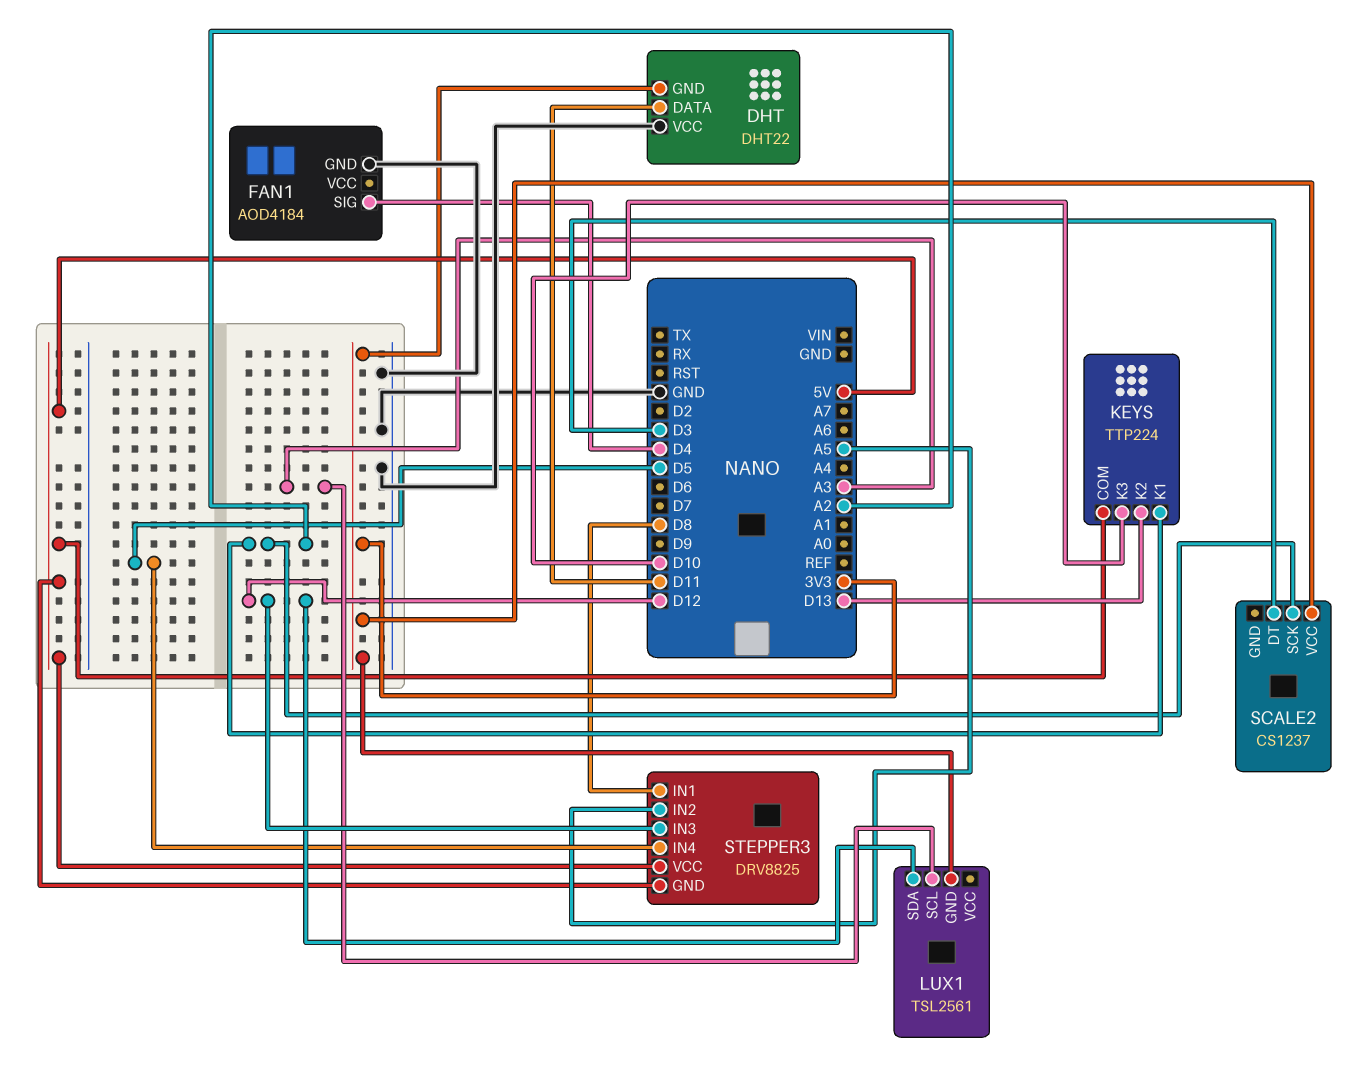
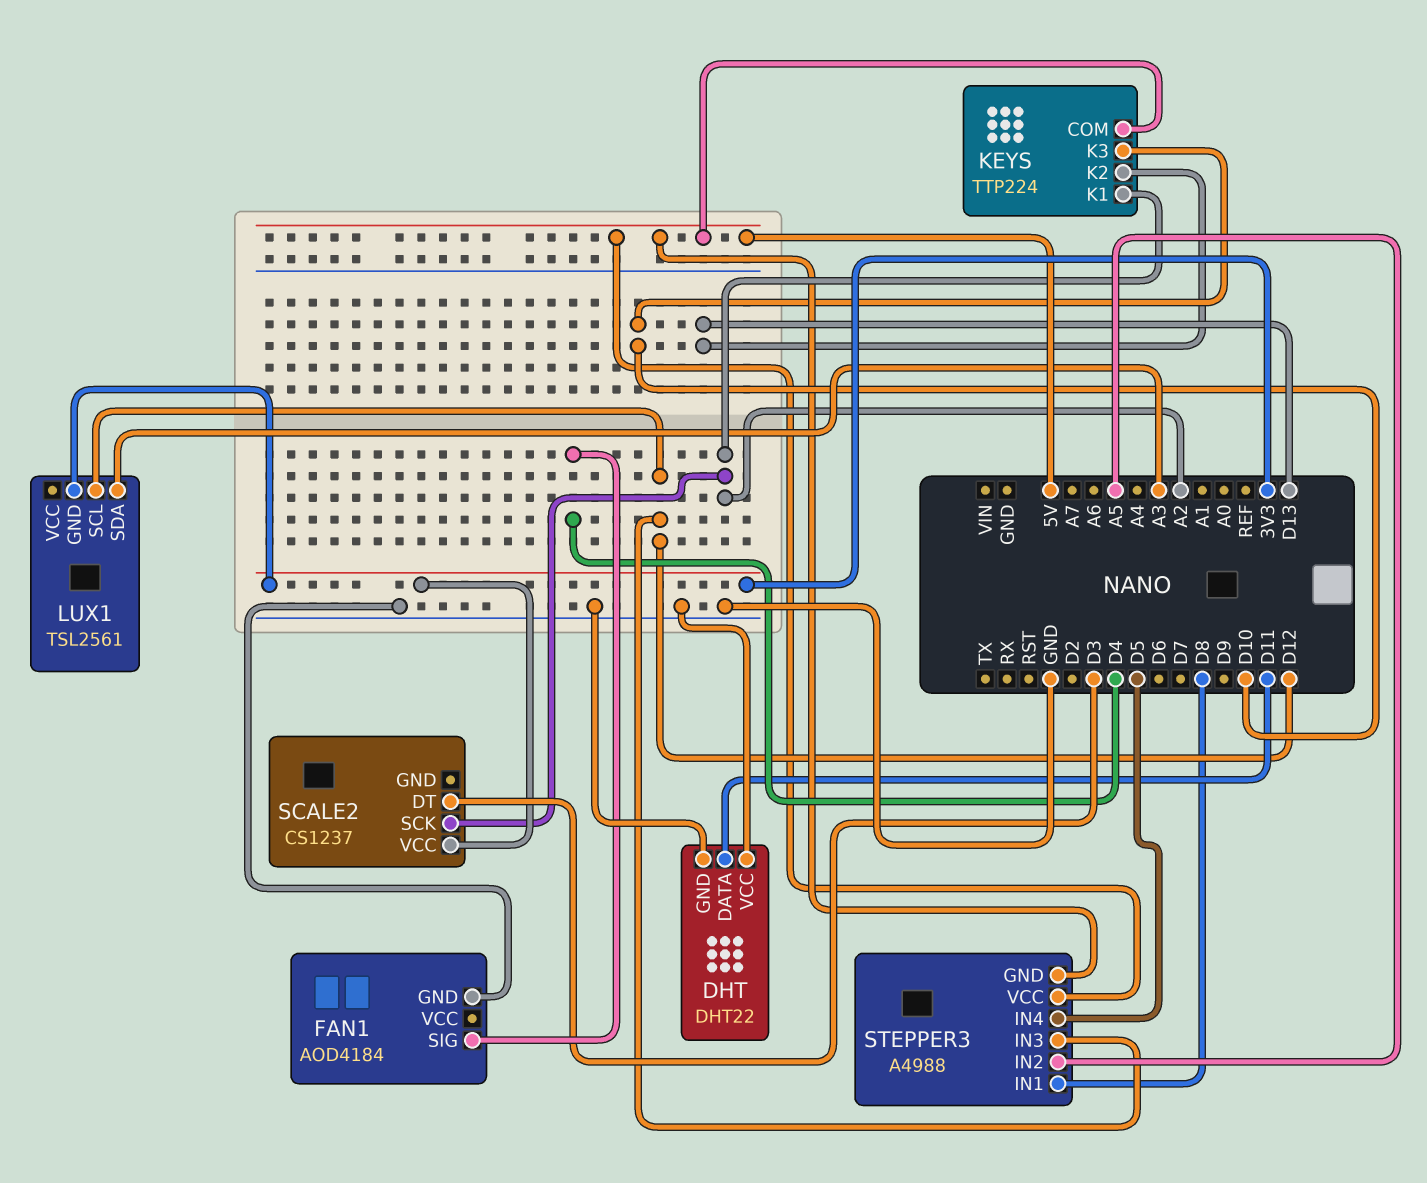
DHT pin GND: 3V3 -> GND
LUX1 pin SCL: A3 -> D12
LUX1 pin SDA: D12 -> A3
STEPPER3: DRV8825 -> A4988

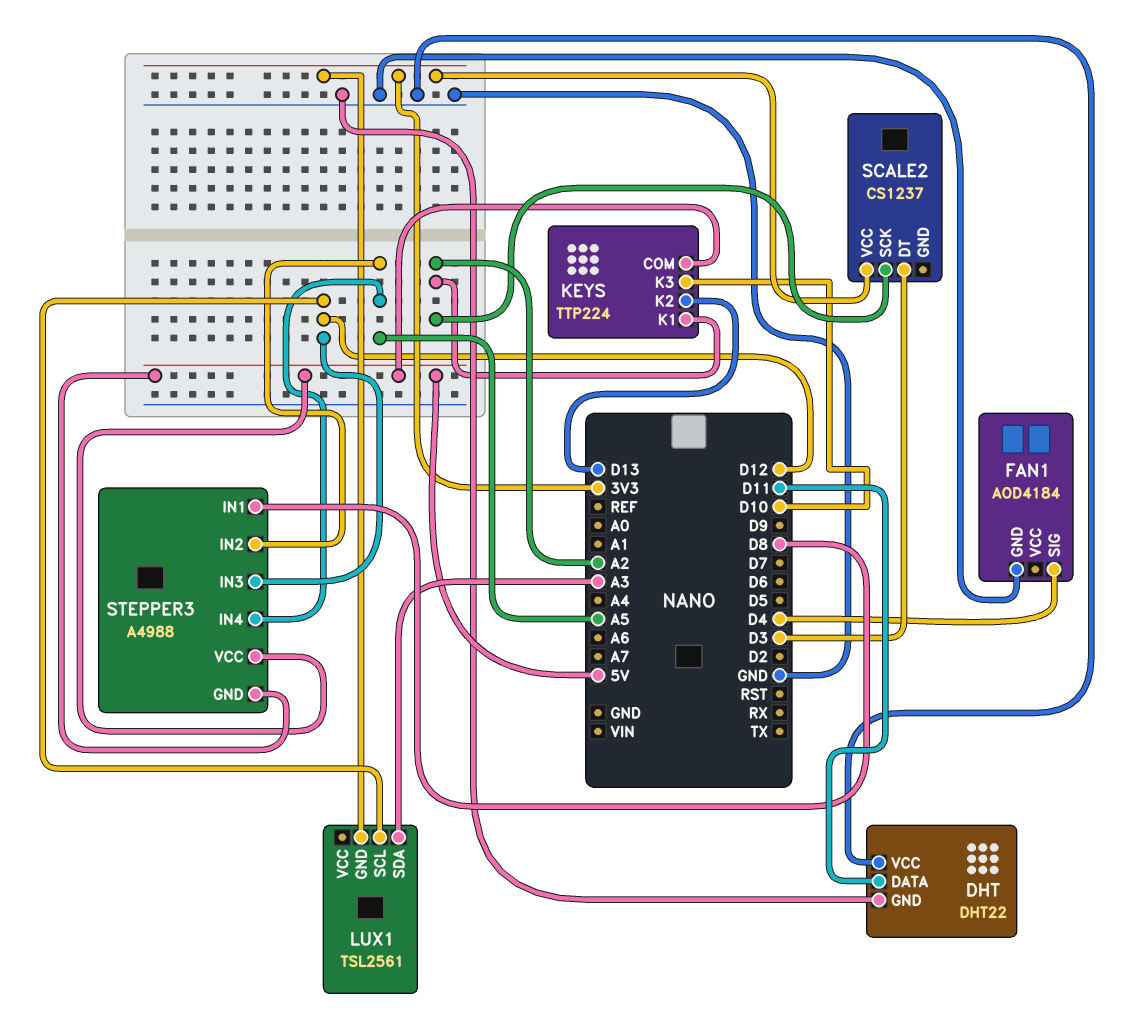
STEPPER3 pin IN4: D5 -> A5

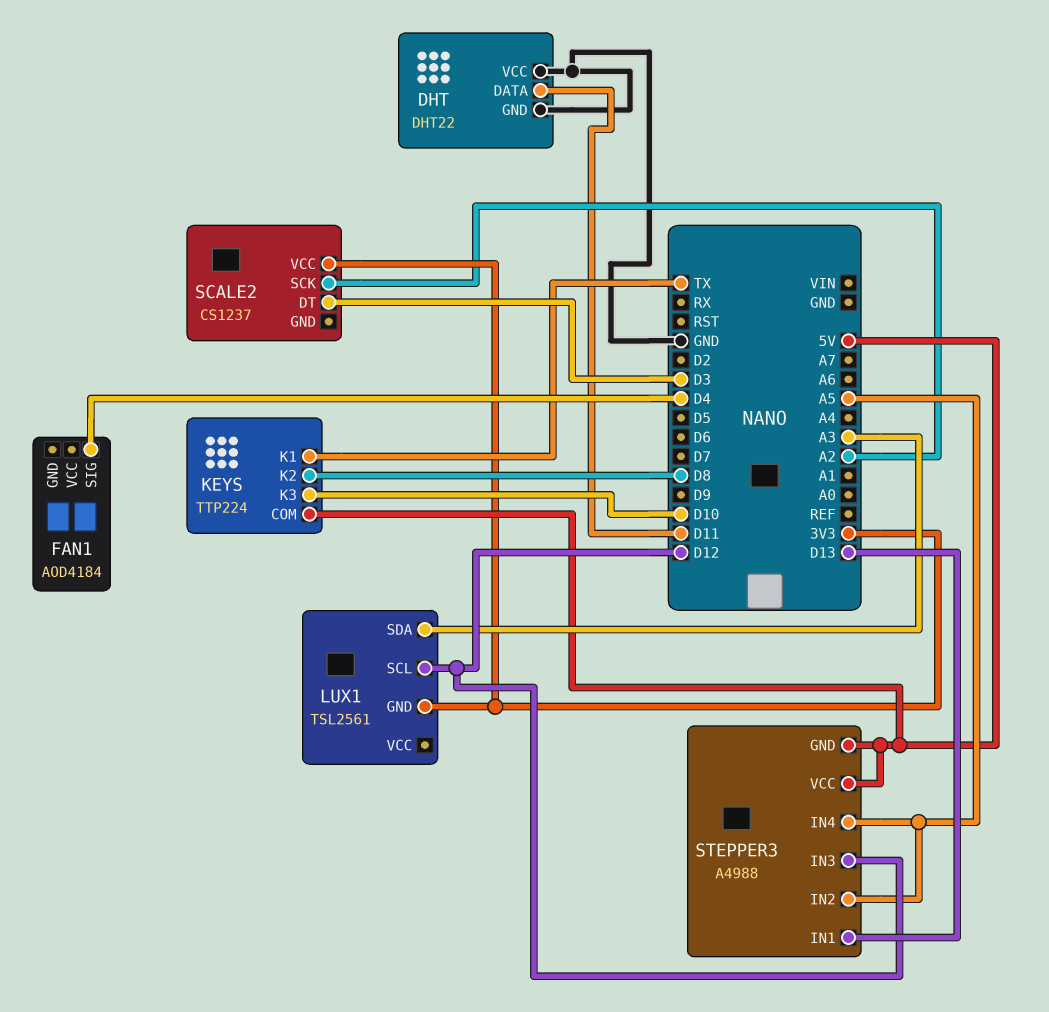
FAN1 pin GND: GND -> none
KEYS pin K1: A2 -> TX
KEYS pin K2: D13 -> D8
STEPPER3 pin IN1: D8 -> D13

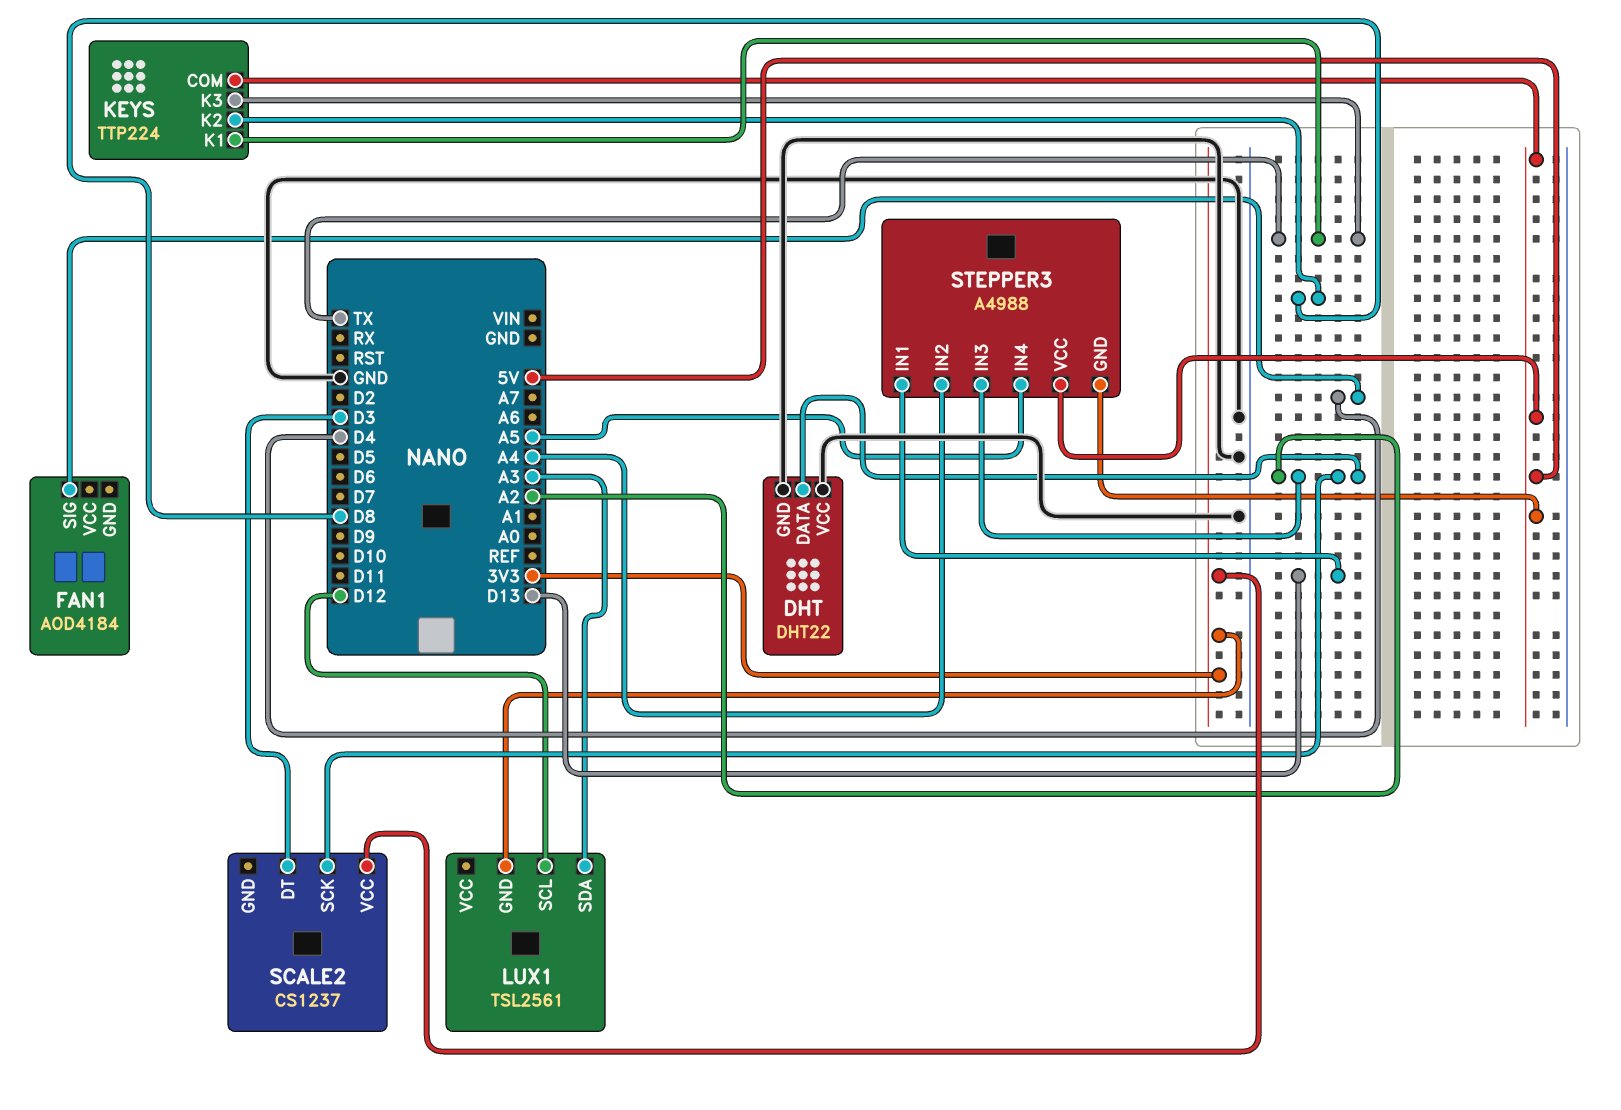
DHT pin DATA: D11 -> A2
KEYS pin K3: D10 -> TX
STEPPER3 pin IN2: A5 -> A4
STEPPER3 pin IN3: D12 -> A2

